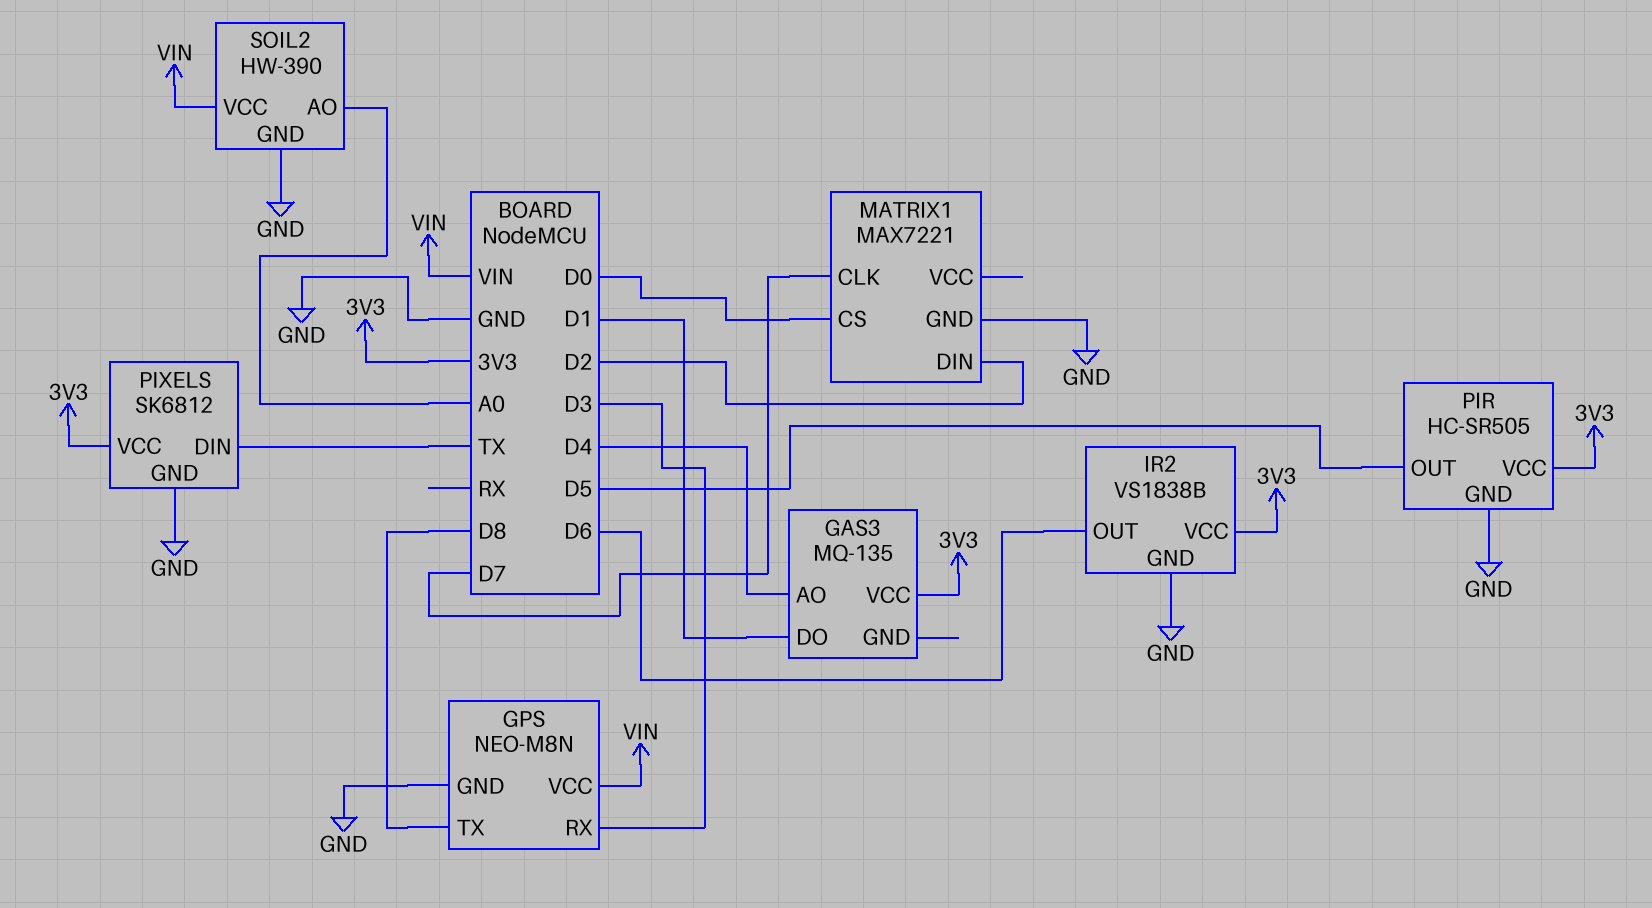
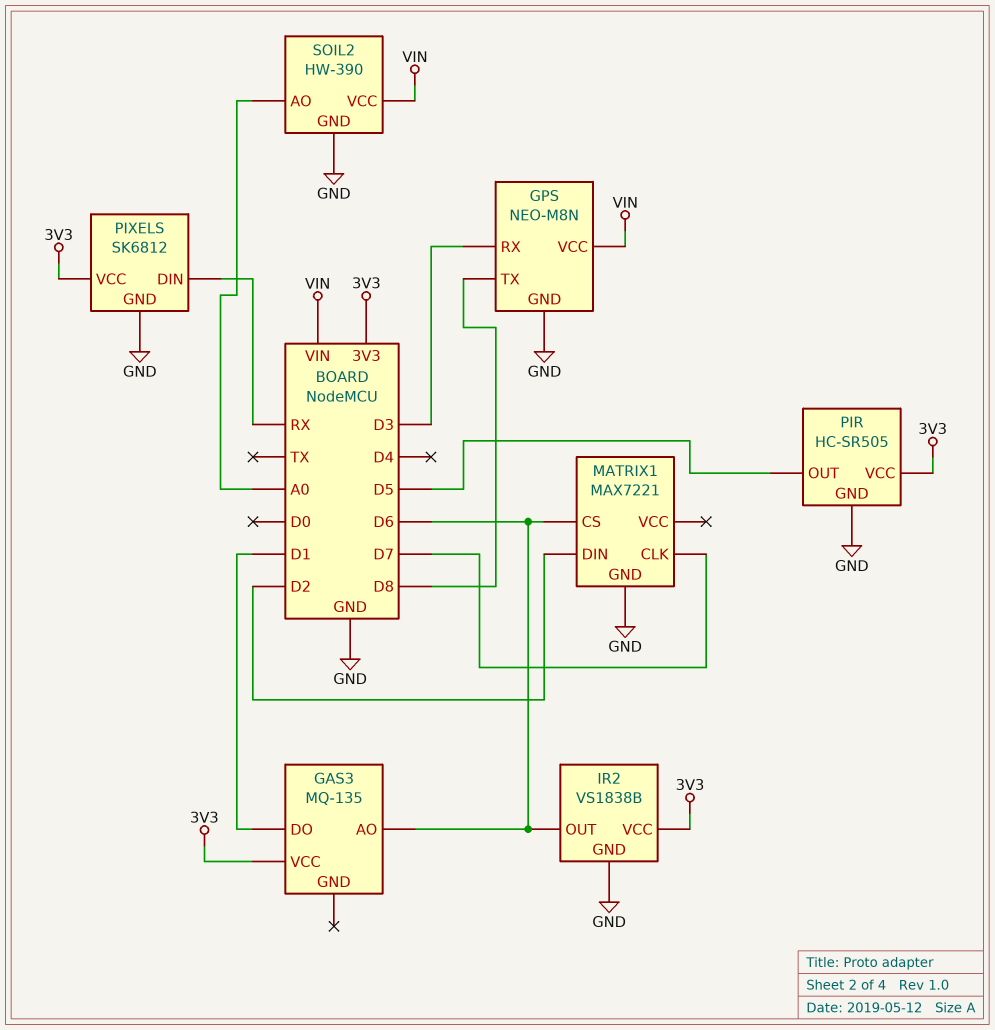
GAS3 pin AO: D4 -> D6
MATRIX1 pin CS: D0 -> D6
PIXELS pin DIN: TX -> RX

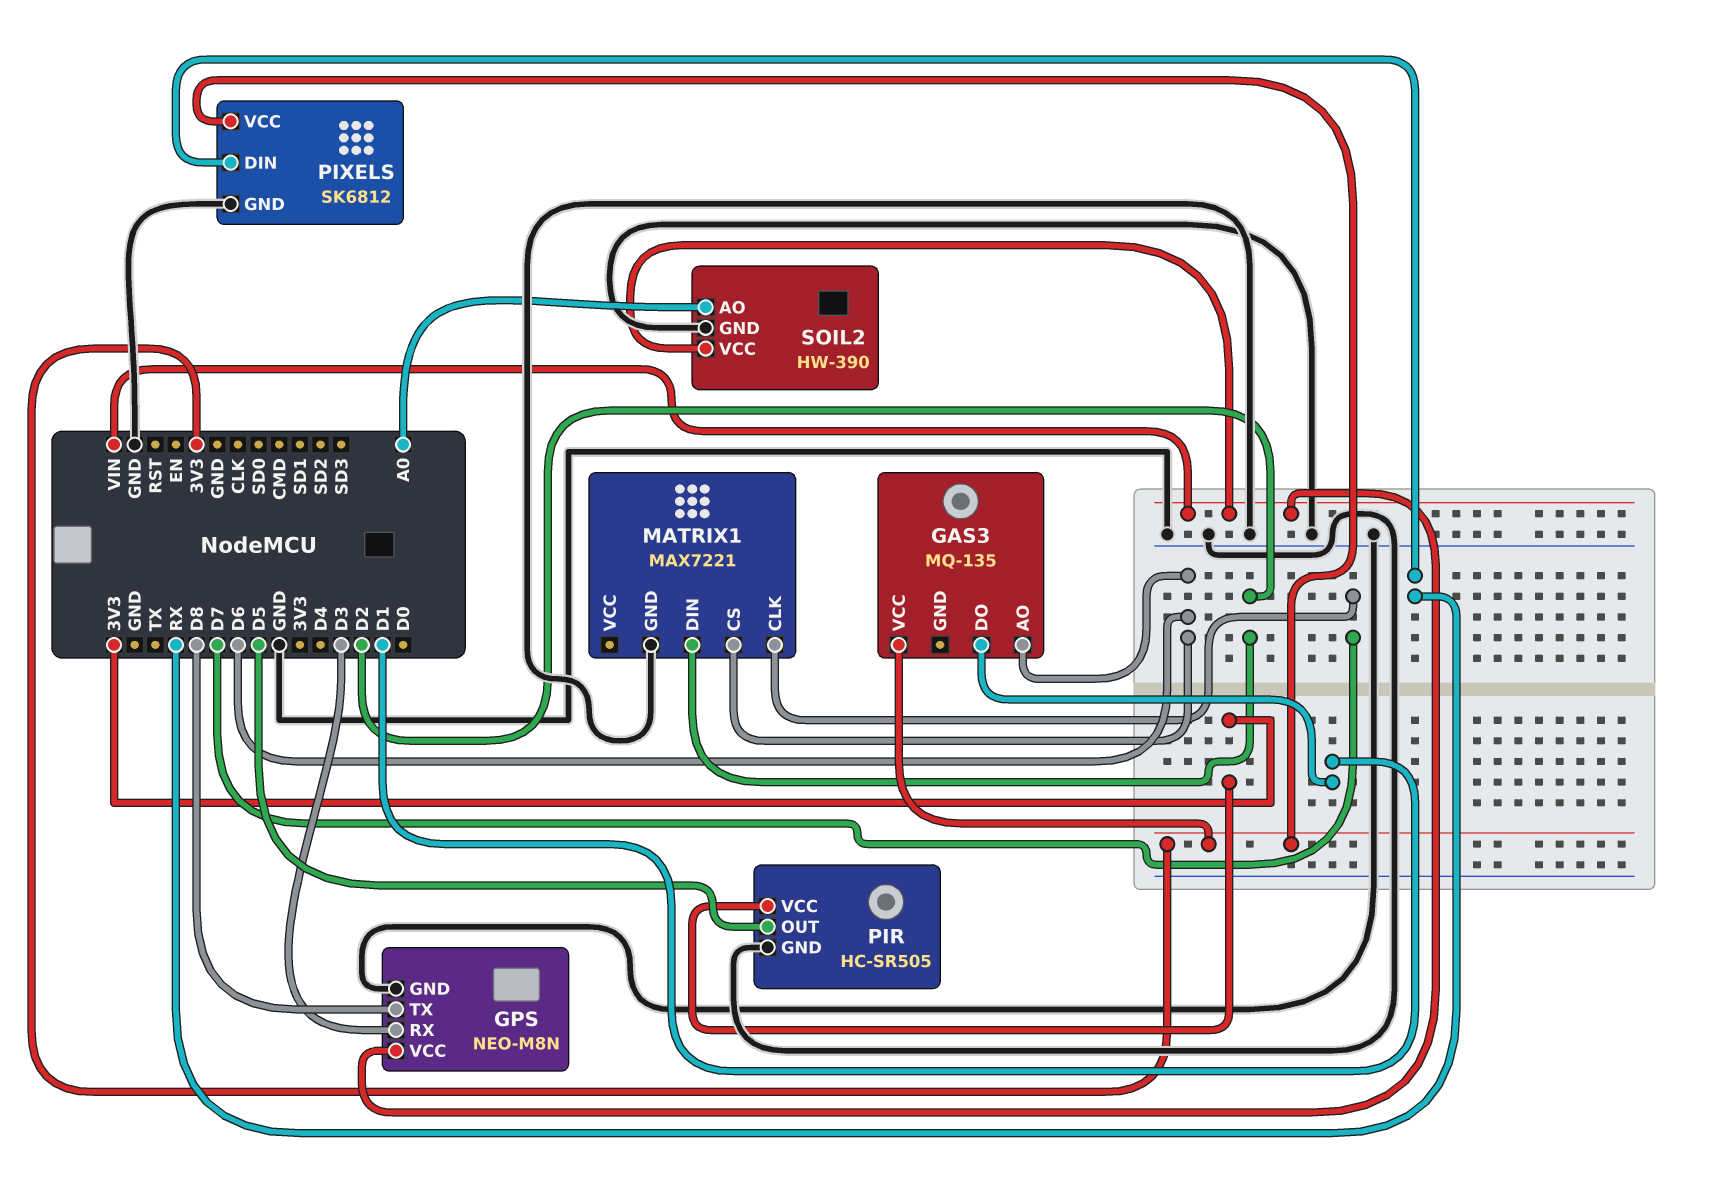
IR2: VS1838B -> none
IR2 pin GND: GND -> none
IR2 pin OUT: D6 -> none
IR2 pin VCC: 3V3 -> none

